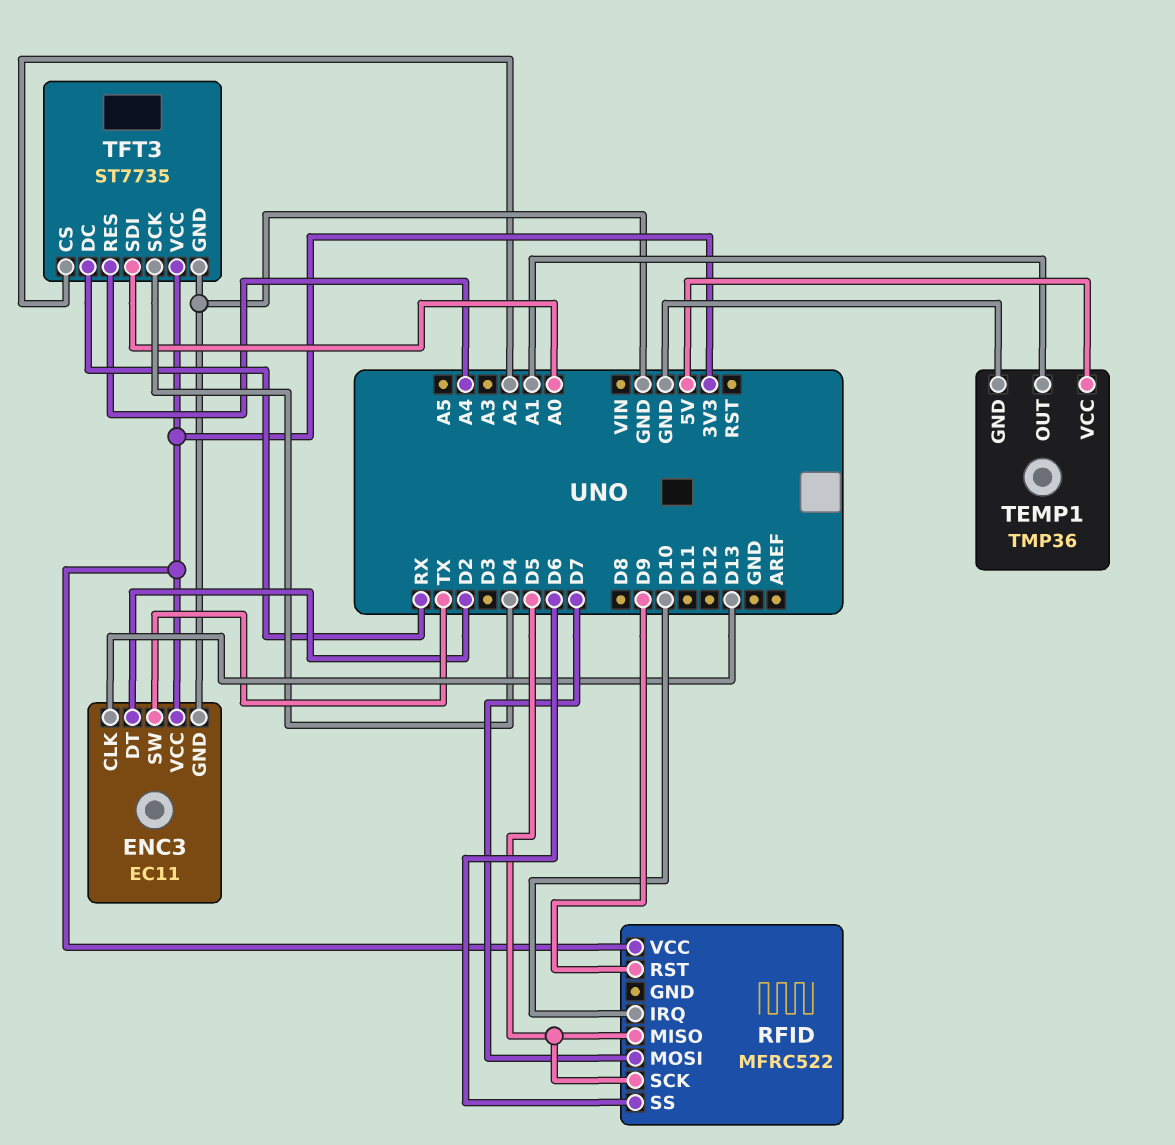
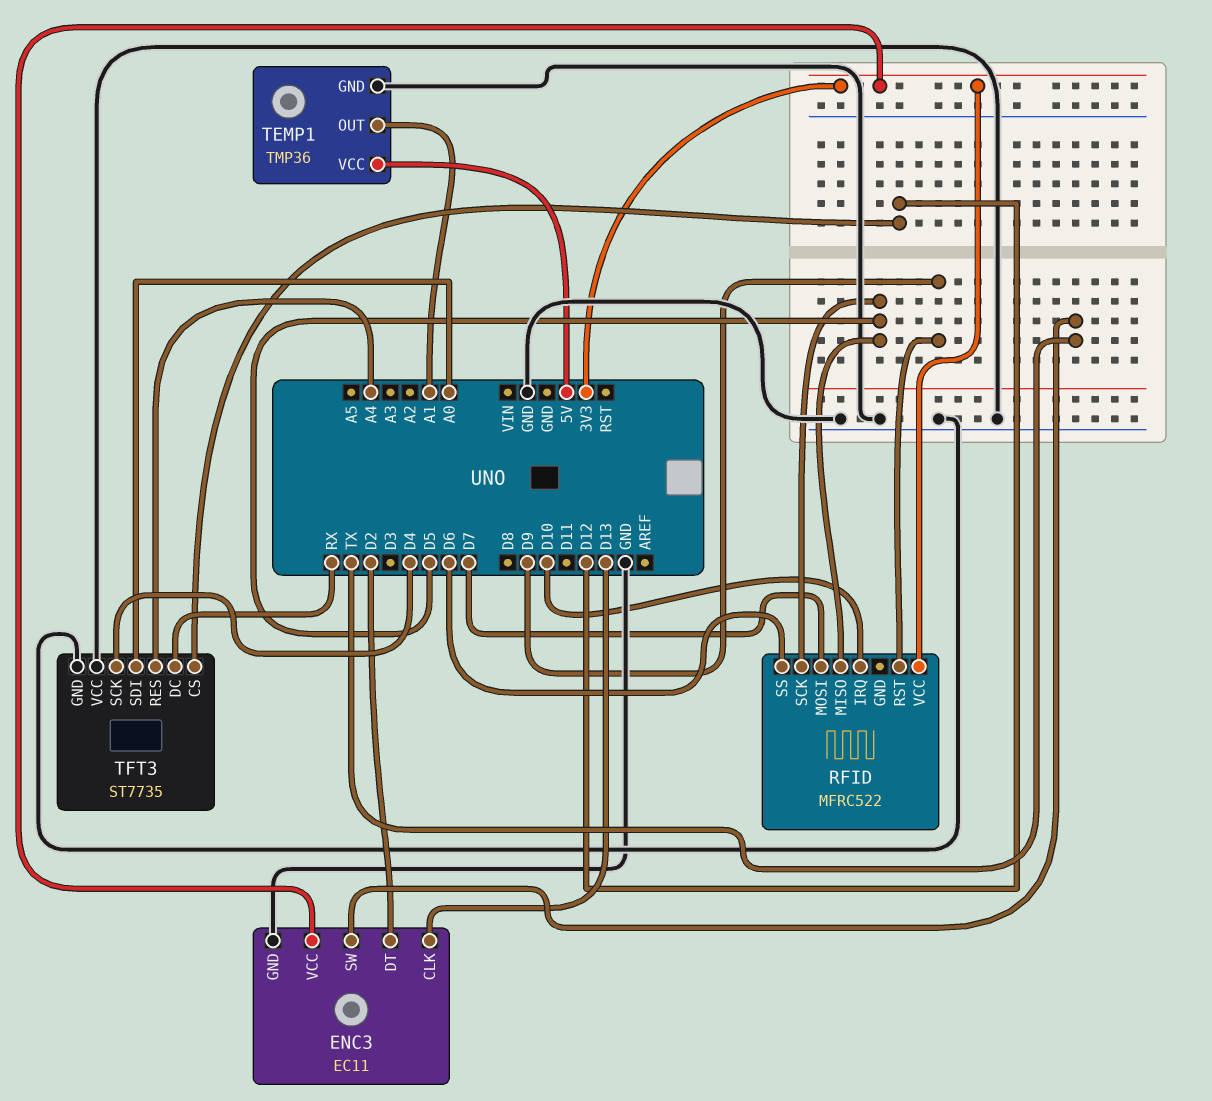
TFT3 pin CS: A2 -> D12
TFT3 pin VCC: 3V3 -> GND

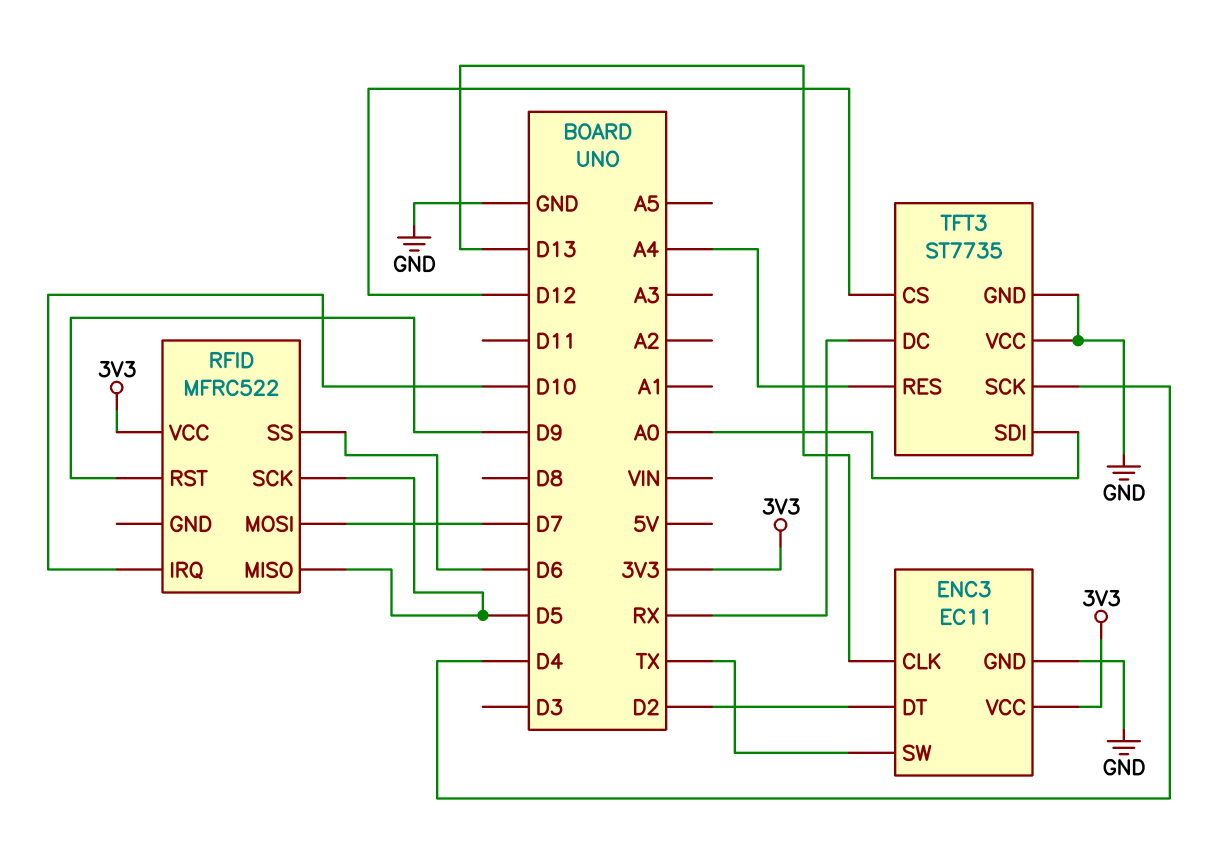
TEMP1: TMP36 -> none
TEMP1 pin GND: GND -> none
TEMP1 pin OUT: A1 -> none
TEMP1 pin VCC: 5V -> none

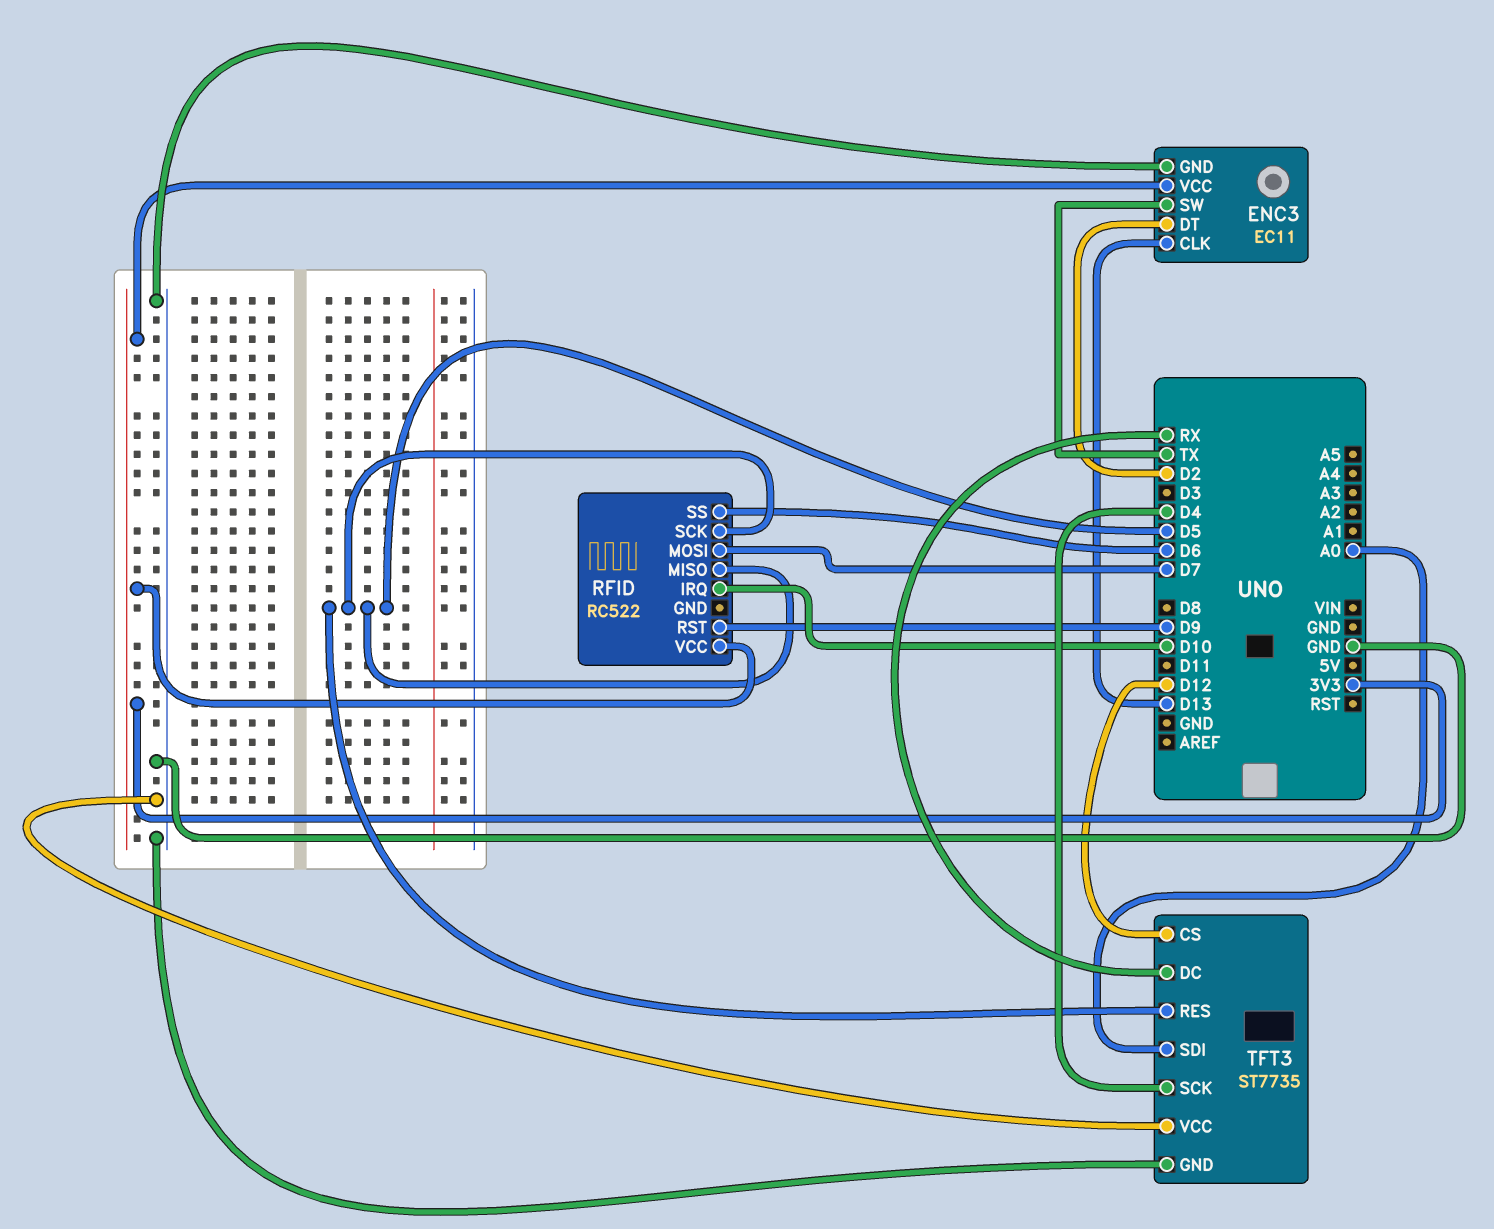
RFID: MFRC522 -> RC522
TFT3 pin RES: A4 -> D5

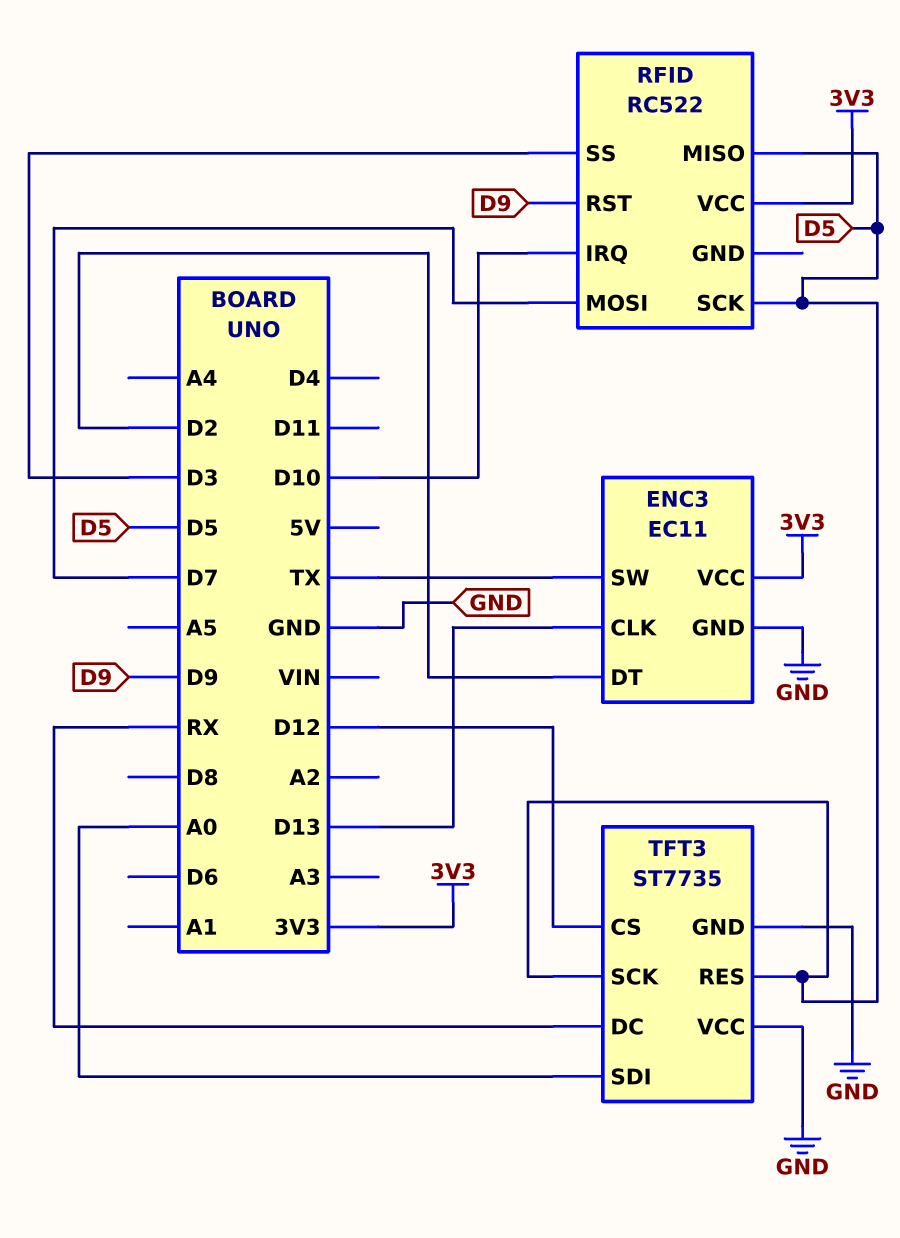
RFID pin SS: D6 -> D3
TFT3 pin SCK: D4 -> D5

